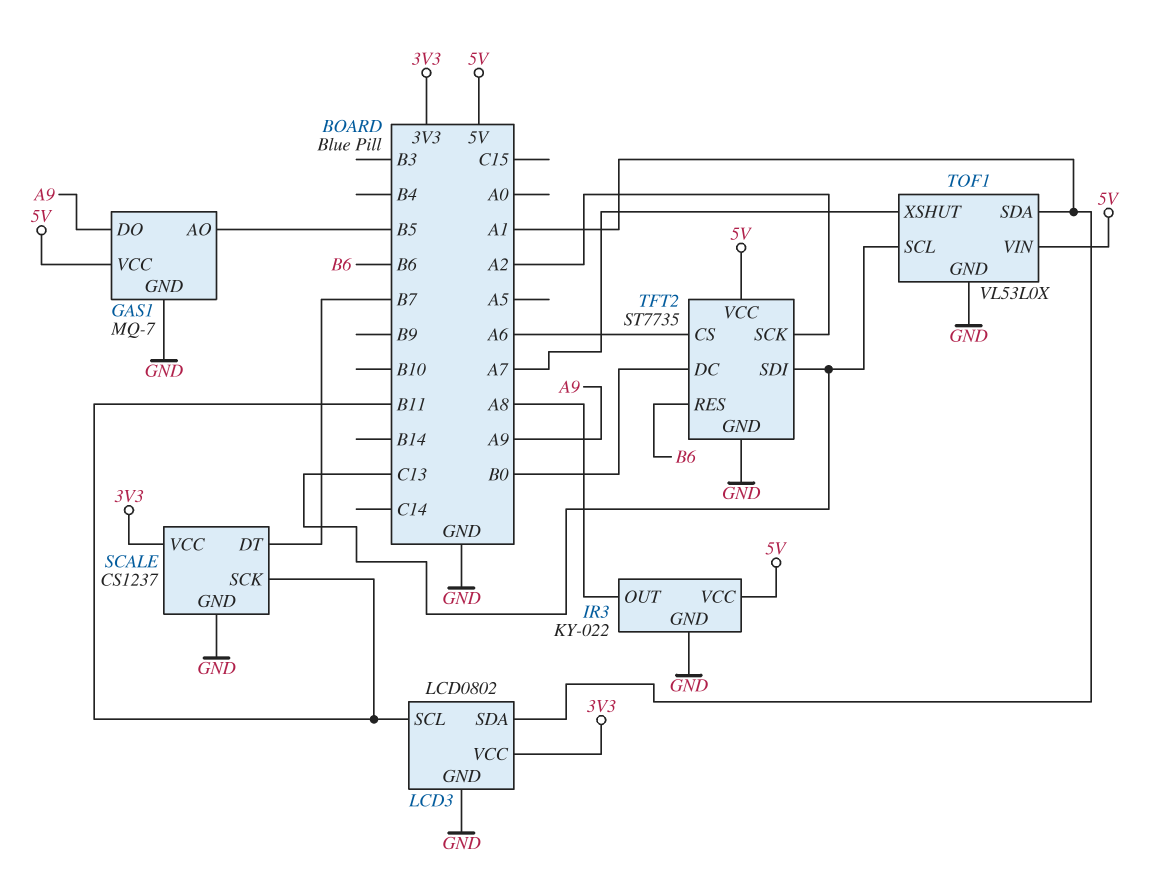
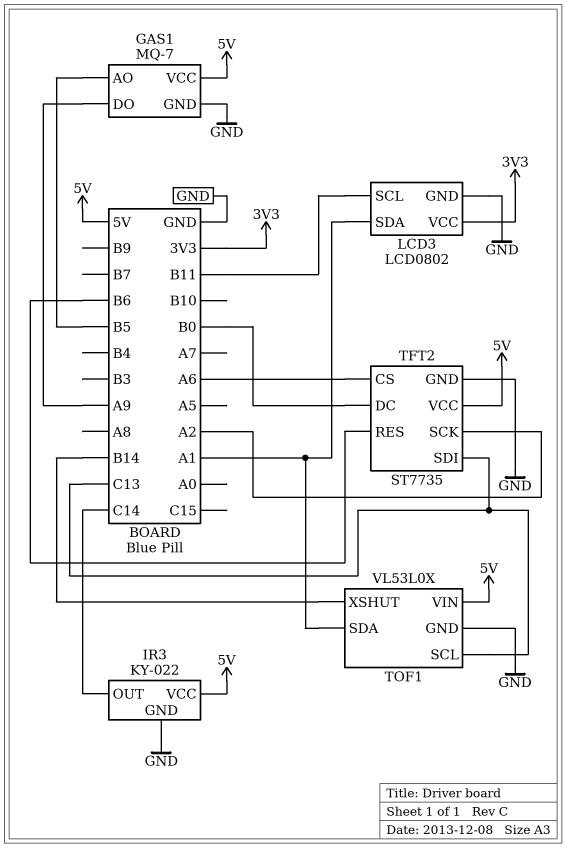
IR3 pin OUT: A8 -> C14
SCALE: CS1237 -> none
SCALE pin DT: B7 -> none
SCALE pin GND: GND -> none
SCALE pin SCK: B11 -> none
SCALE pin VCC: 3V3 -> none
TOF1 pin XSHUT: A7 -> B14

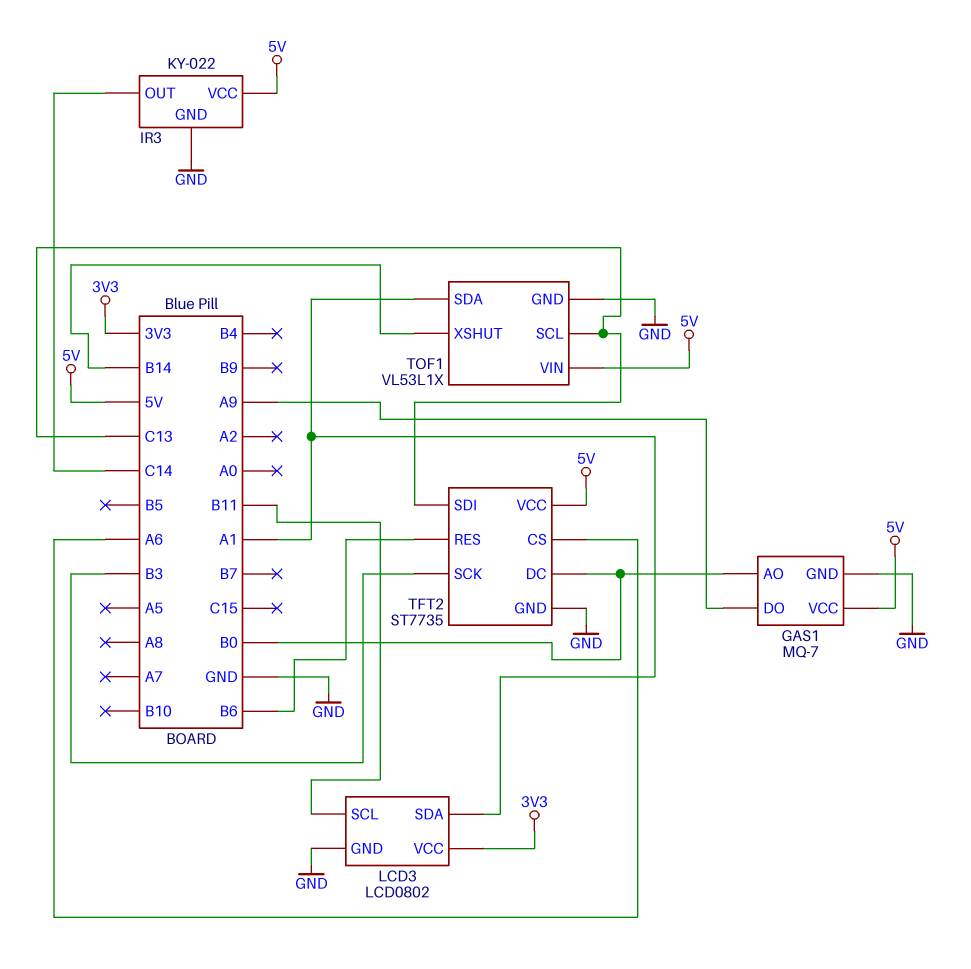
GAS1 pin AO: B5 -> B0
TFT2 pin SCK: A2 -> B3
TOF1: VL53L0X -> VL53L1X

